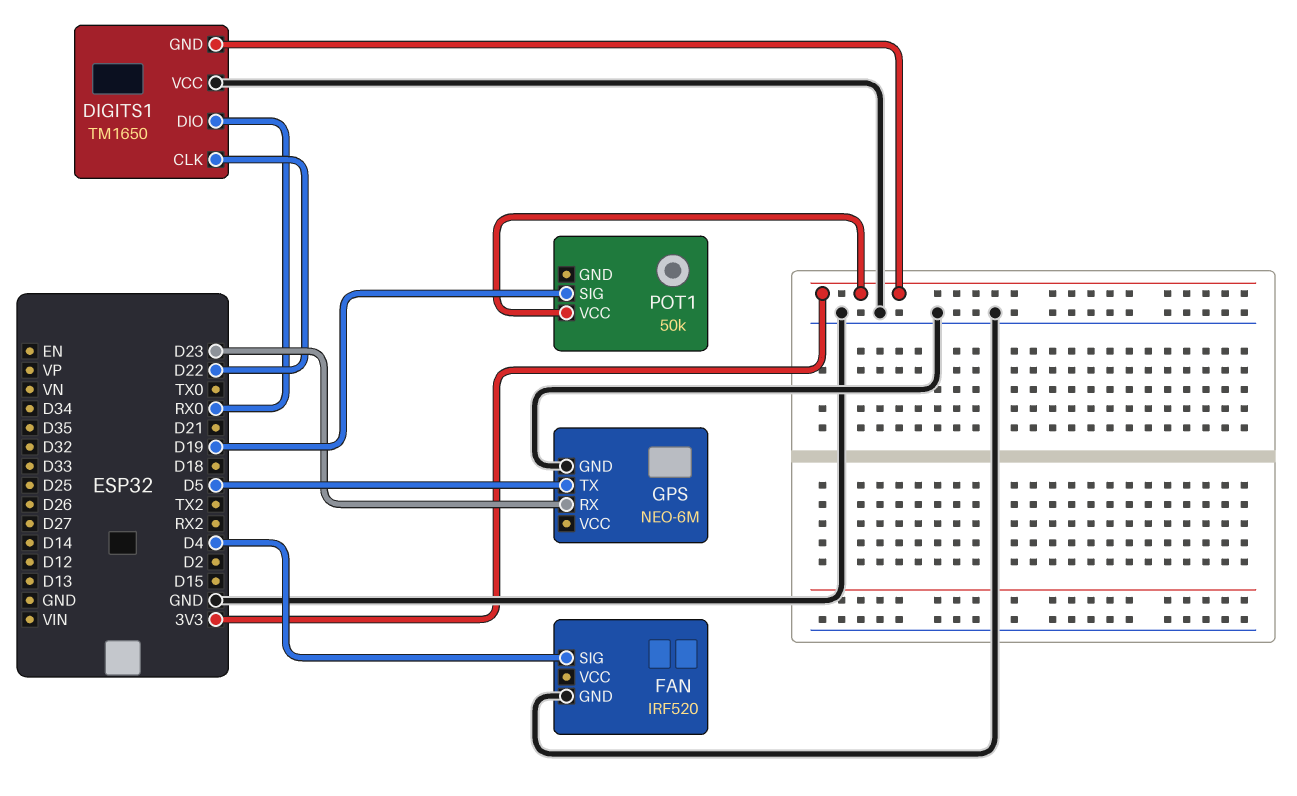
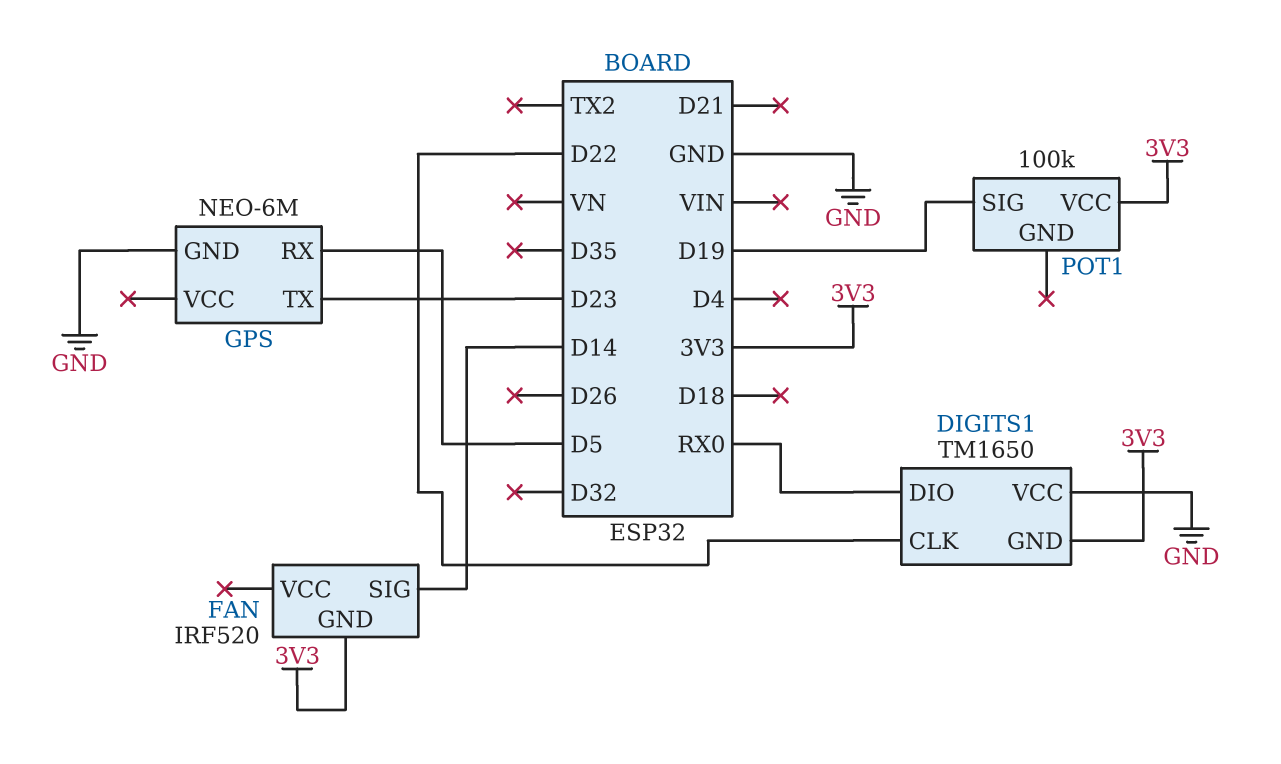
FAN pin GND: GND -> 3V3
FAN pin SIG: D4 -> D14
GPS pin RX: D23 -> D5
GPS pin TX: D5 -> D23
POT1: 50k -> 100k

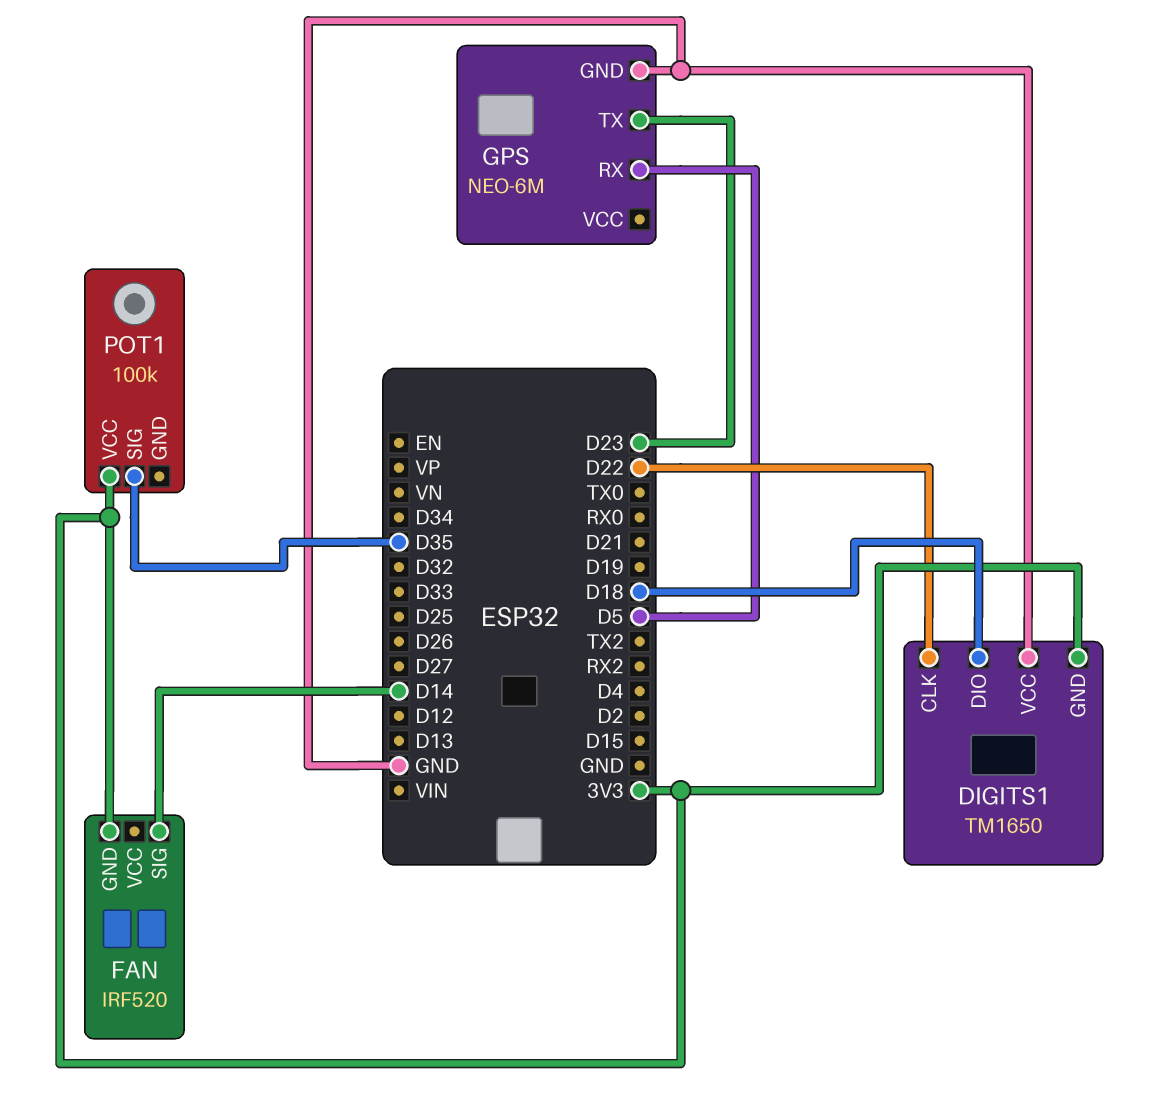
DIGITS1 pin DIO: RX0 -> D18
POT1 pin SIG: D19 -> D35

